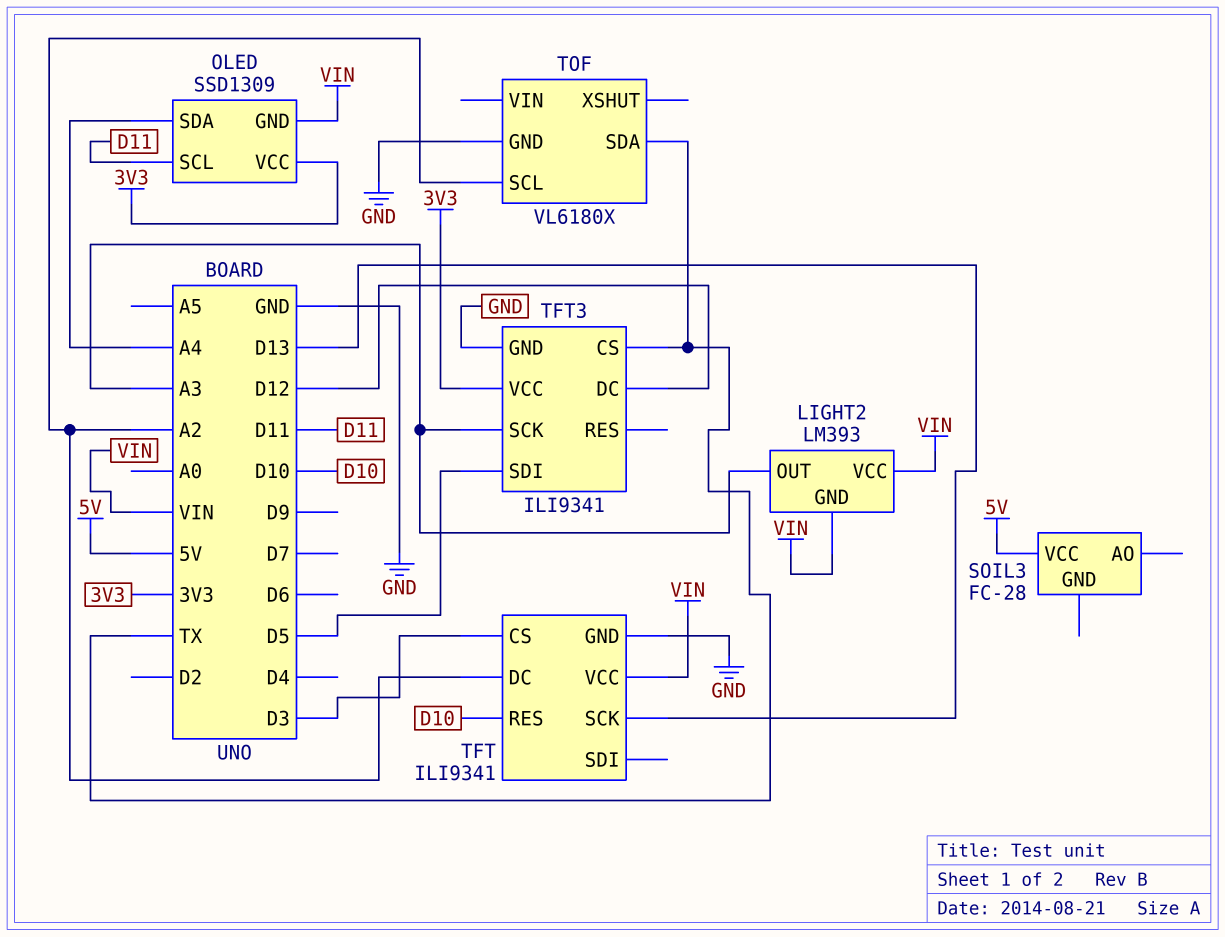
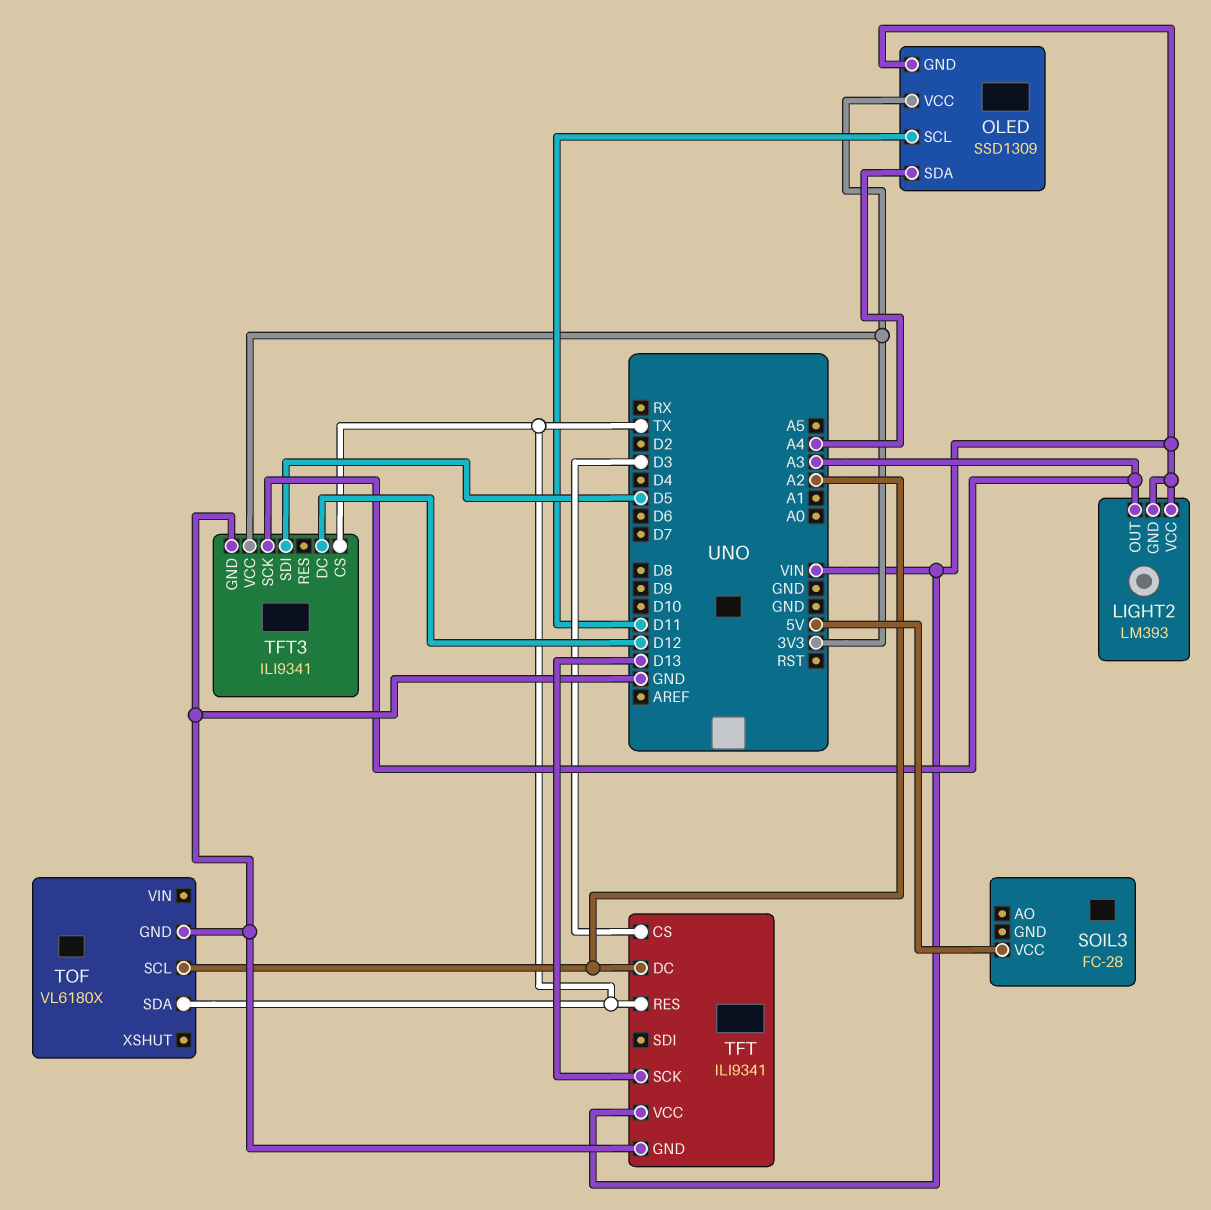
TFT pin RES: D10 -> TX

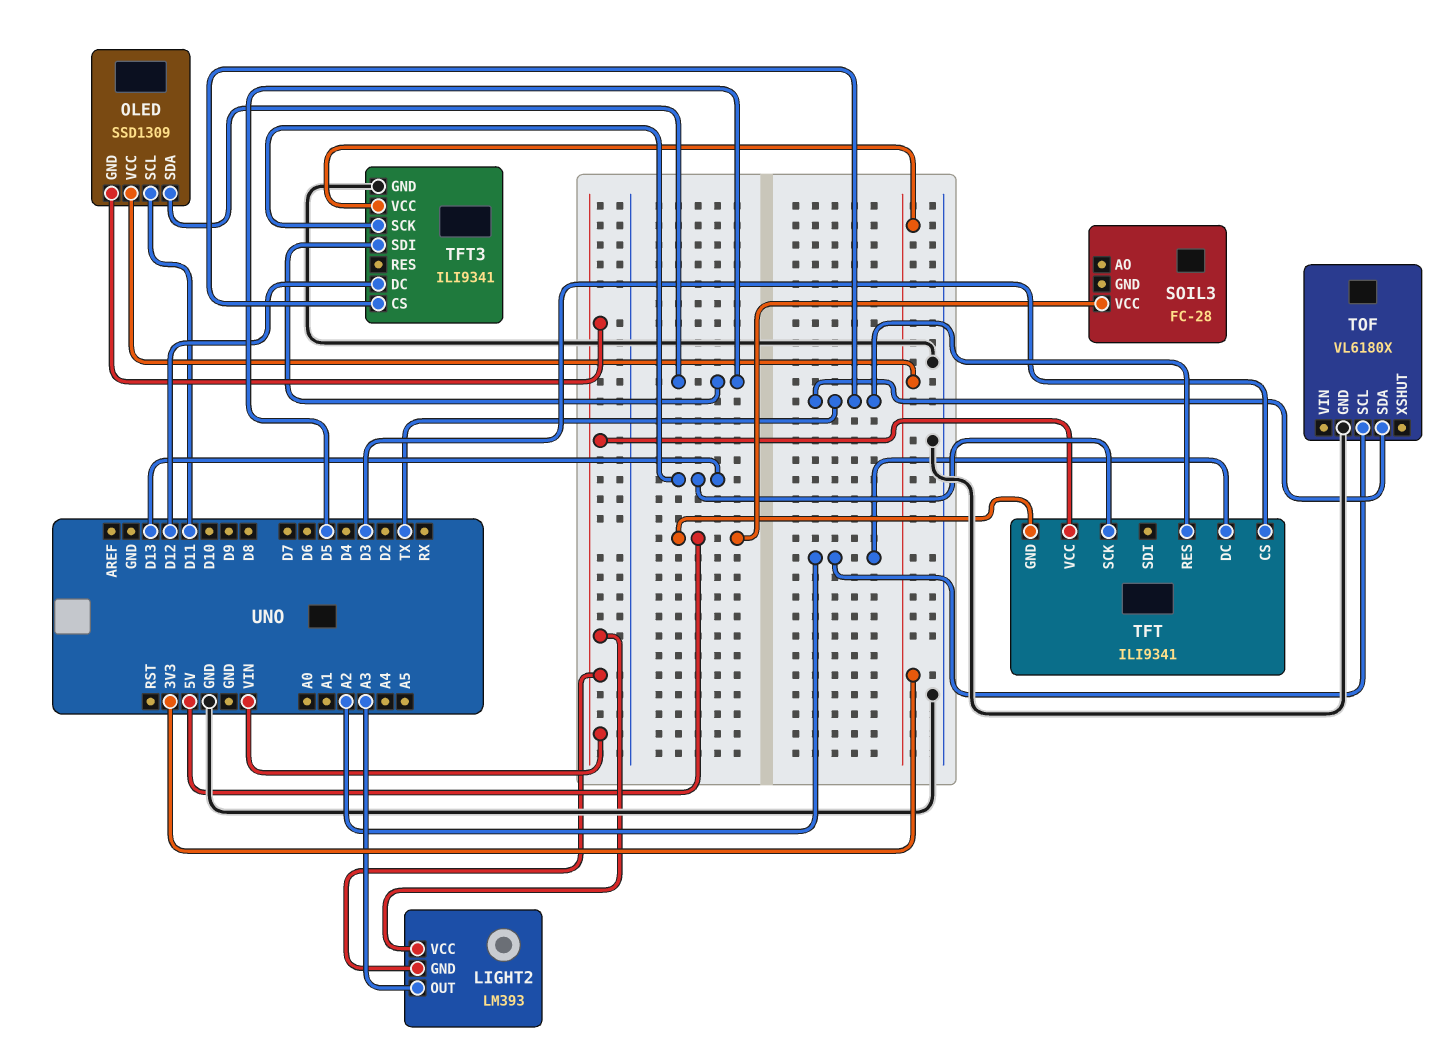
OLED pin SDA: A4 -> D5
TFT pin GND: GND -> 5V
TFT3 pin SCK: A3 -> D13

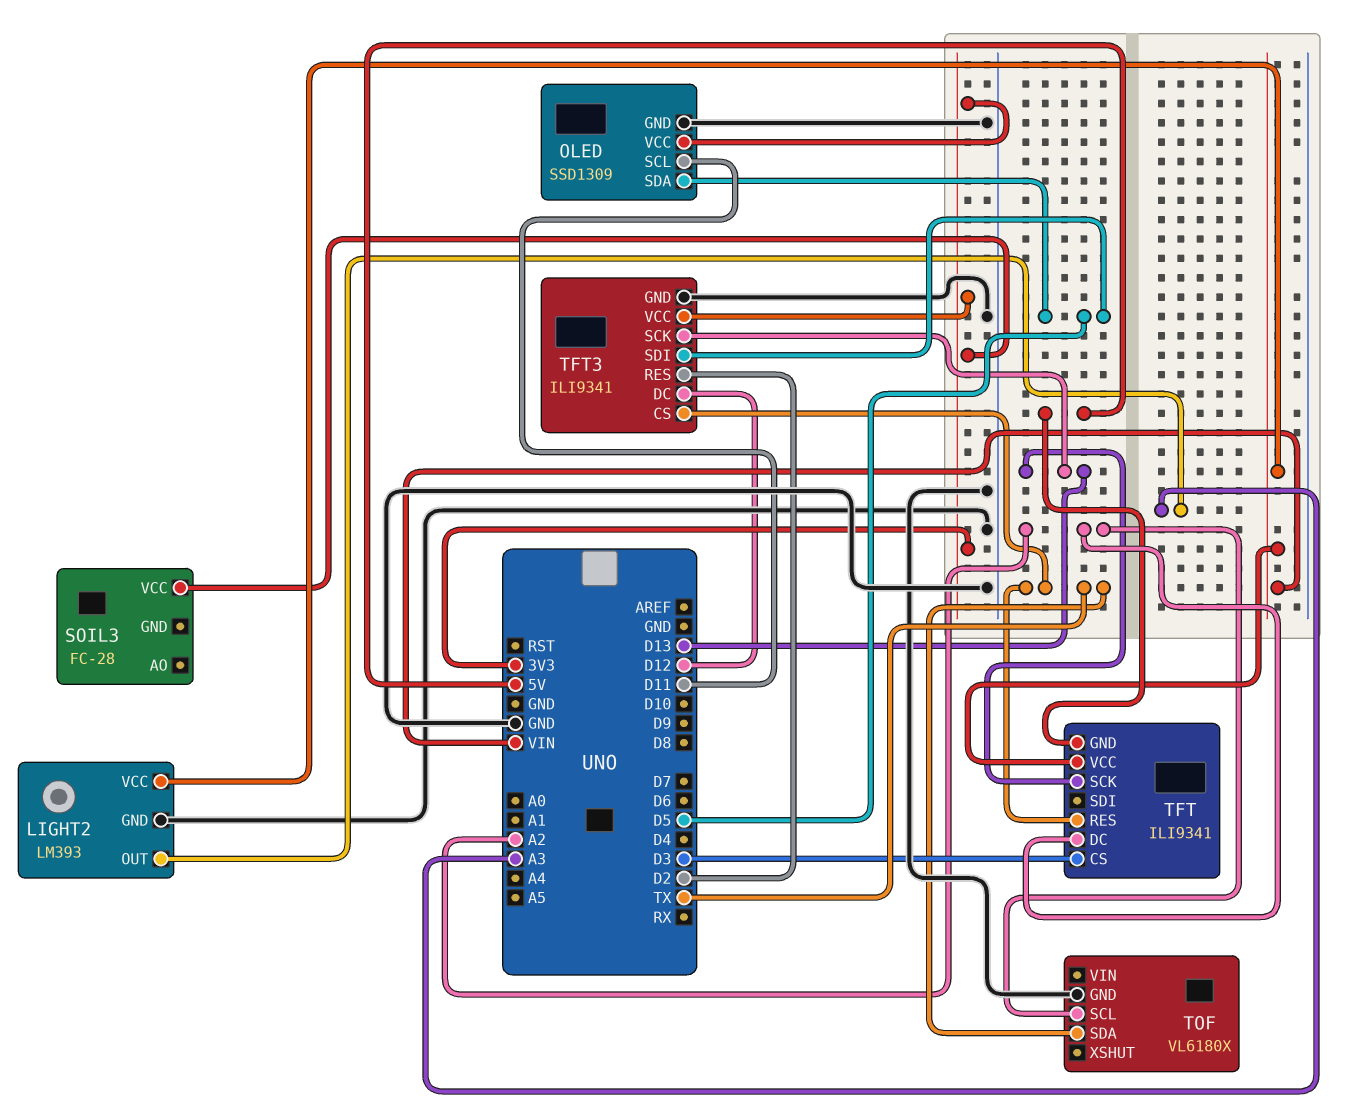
LIGHT2 pin GND: VIN -> GND
OLED pin GND: VIN -> GND
SOIL3 pin VCC: 5V -> 3V3
TFT3 pin RES: none -> D2

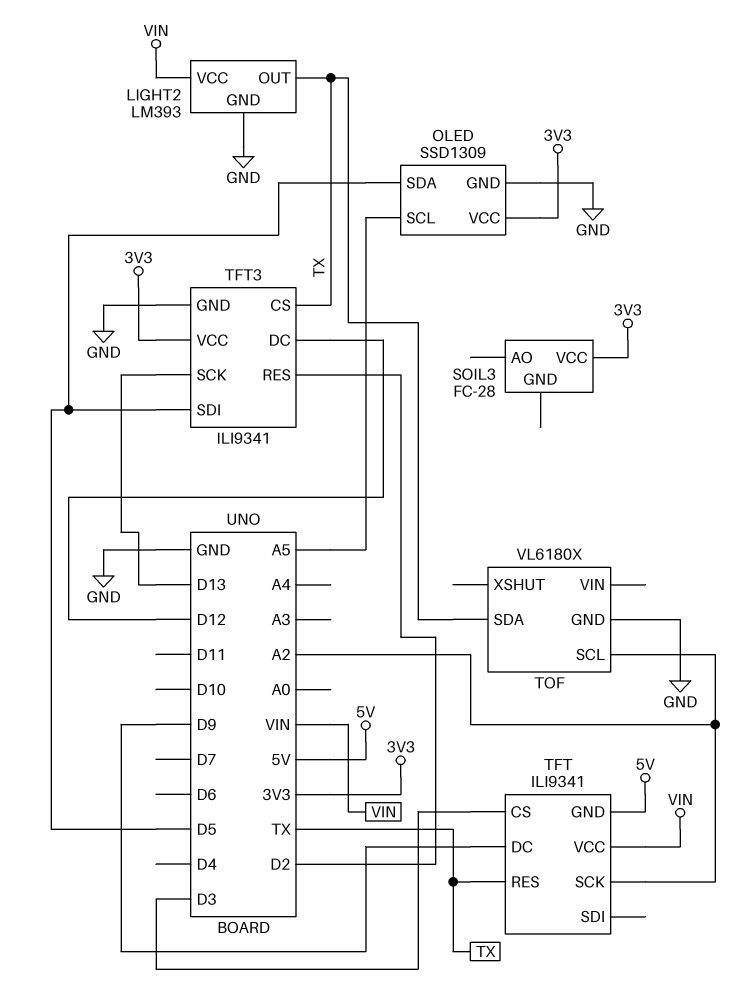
LIGHT2 pin OUT: A3 -> TX
OLED pin SCL: D11 -> A5
TFT pin DC: A2 -> D9
TFT pin SCK: D13 -> A2

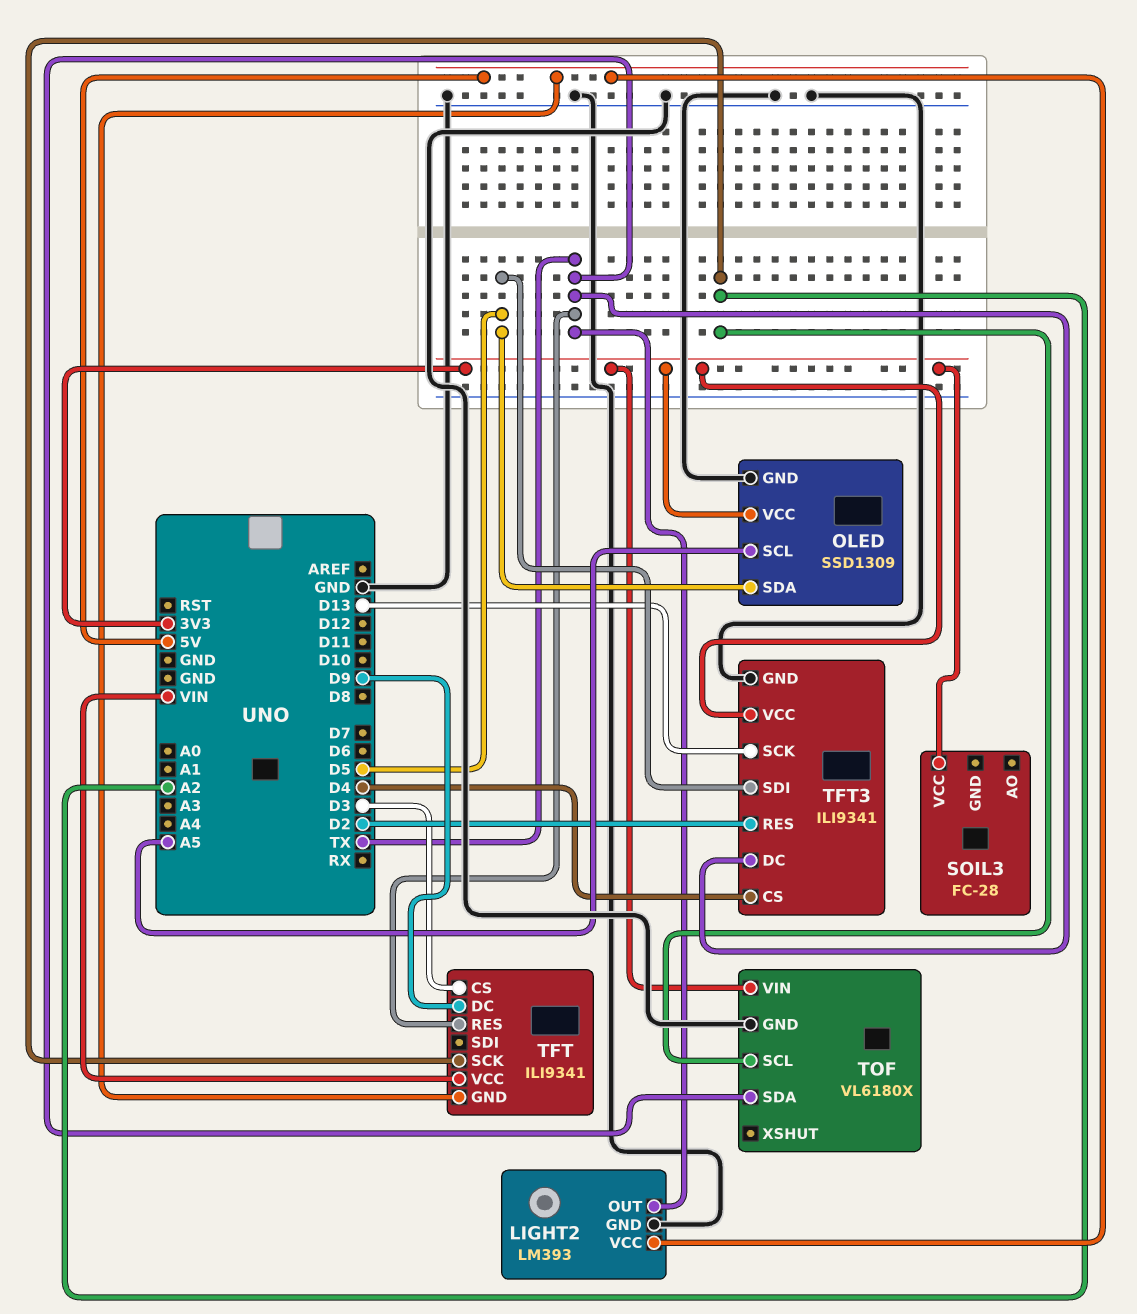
LIGHT2 pin VCC: VIN -> 5V
TFT3 pin CS: TX -> D4
TFT3 pin DC: D12 -> TX
TOF pin VIN: none -> 3V3

